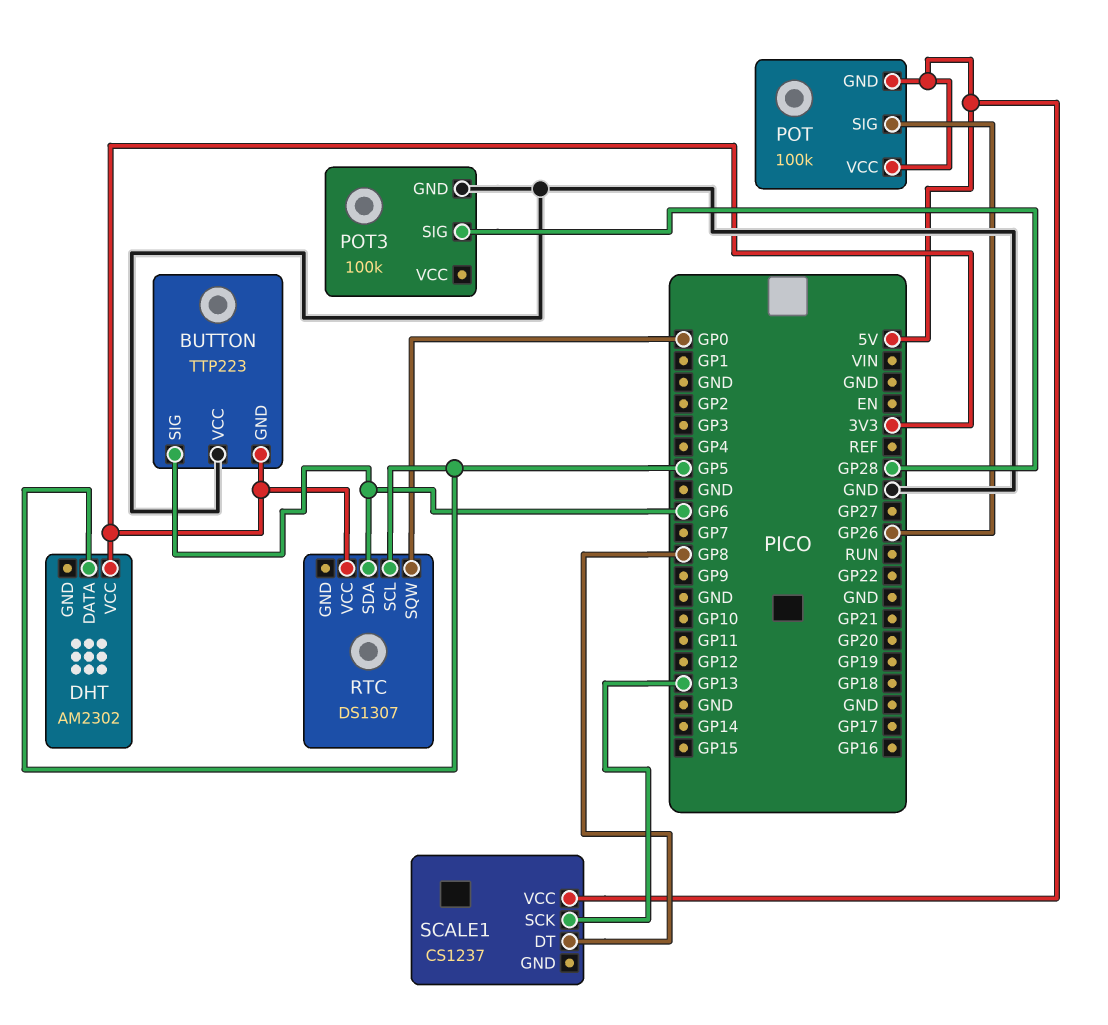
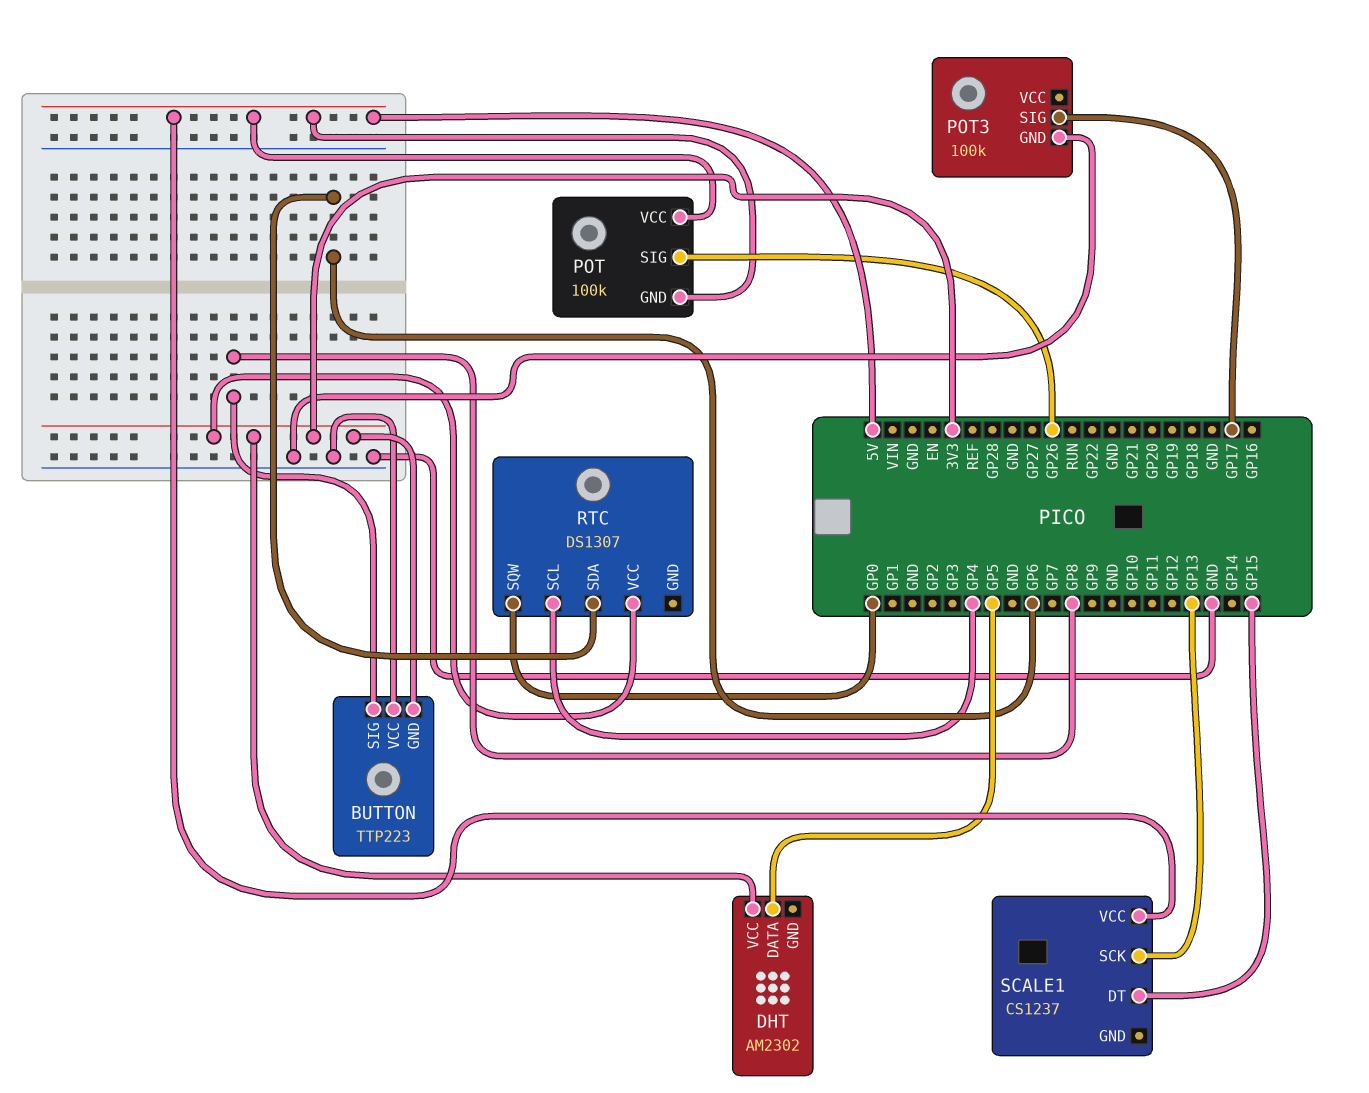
BUTTON pin SIG: GP6 -> GP8
POT3 pin SIG: GP28 -> GP17
RTC pin SCL: GP5 -> GP4
SCALE1 pin DT: GP8 -> GP15

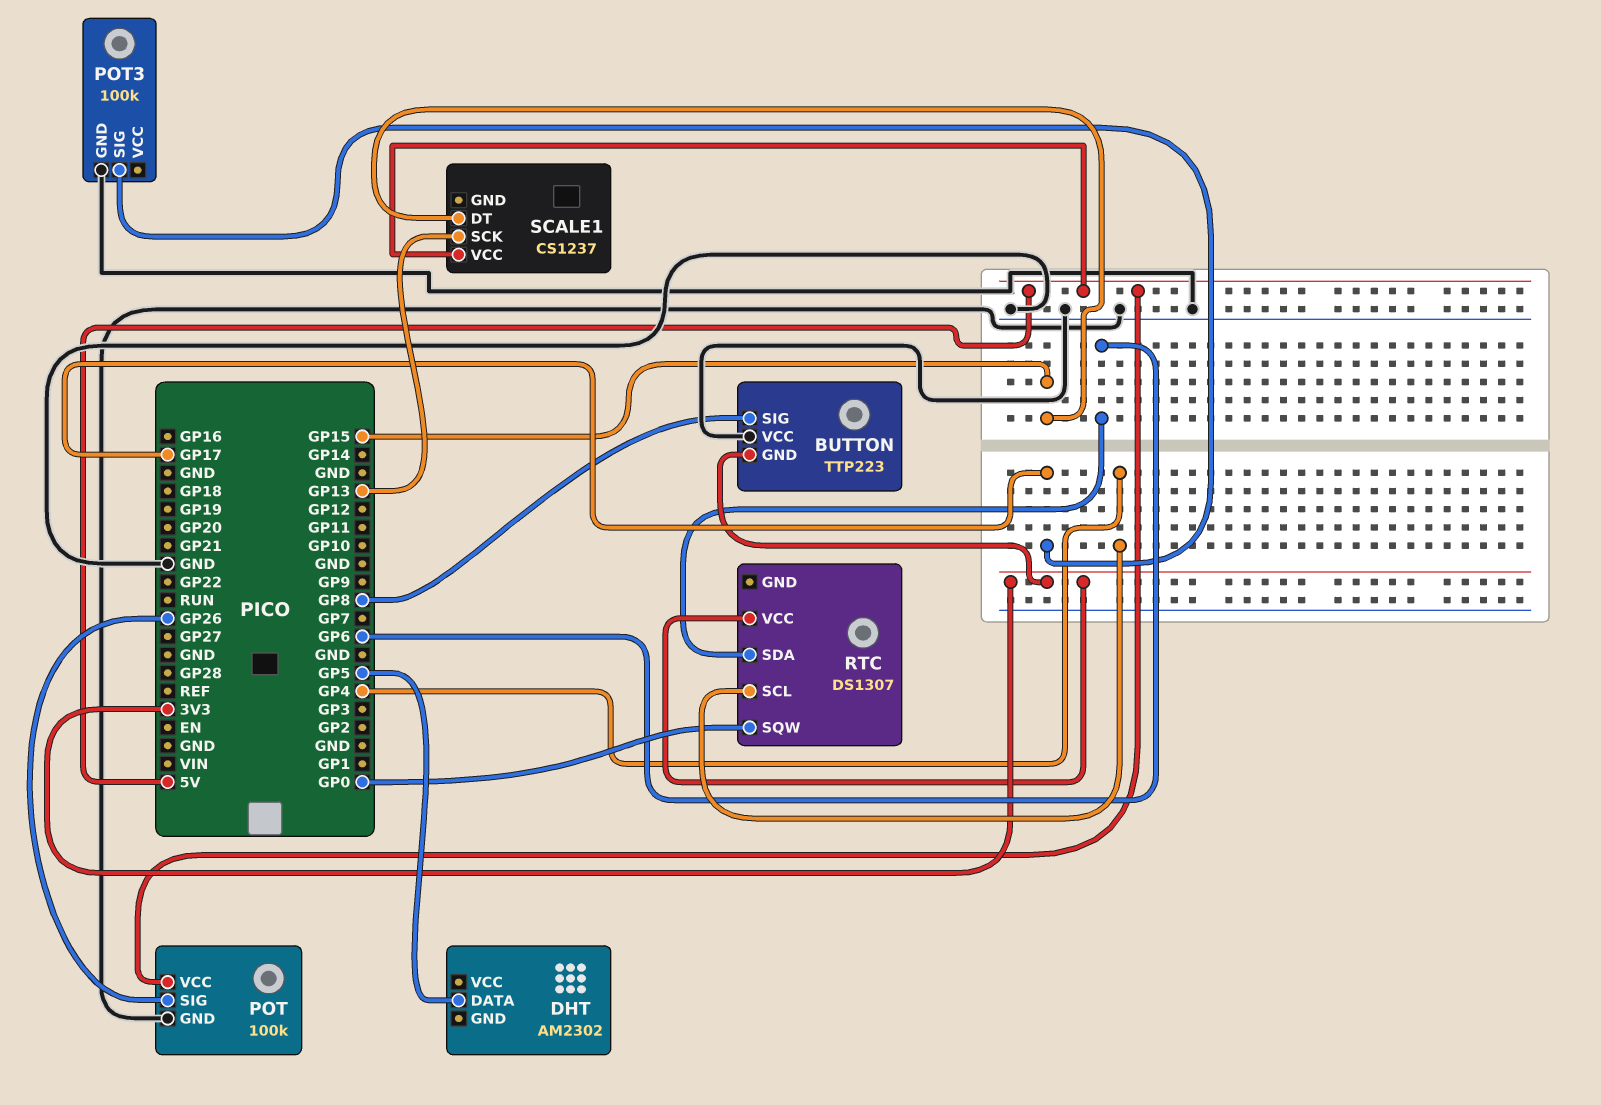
DHT pin VCC: 3V3 -> none
POT pin GND: 5V -> GND

